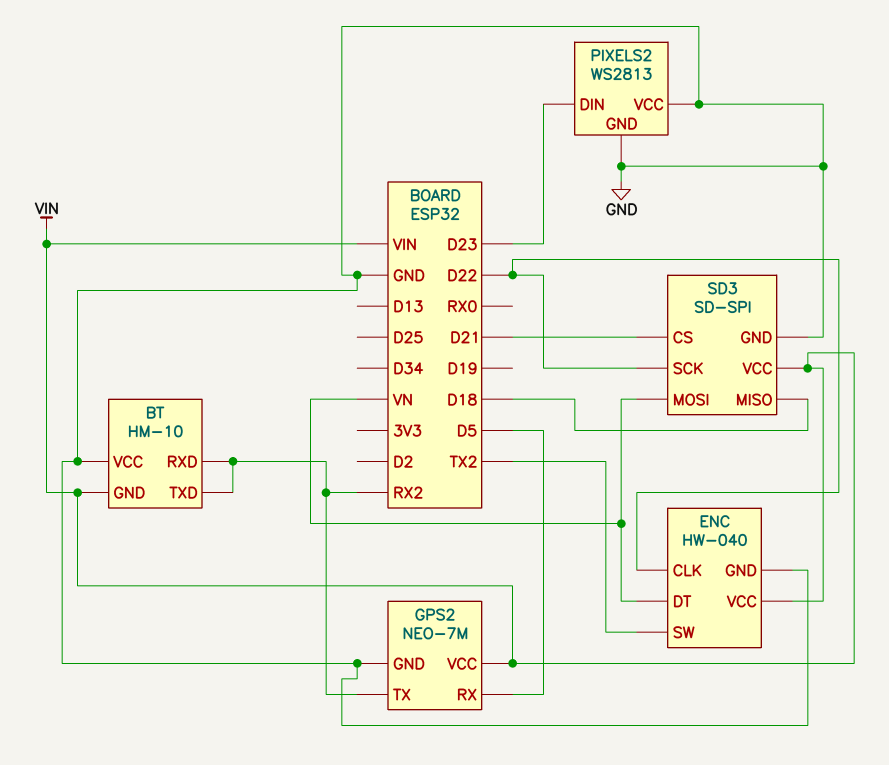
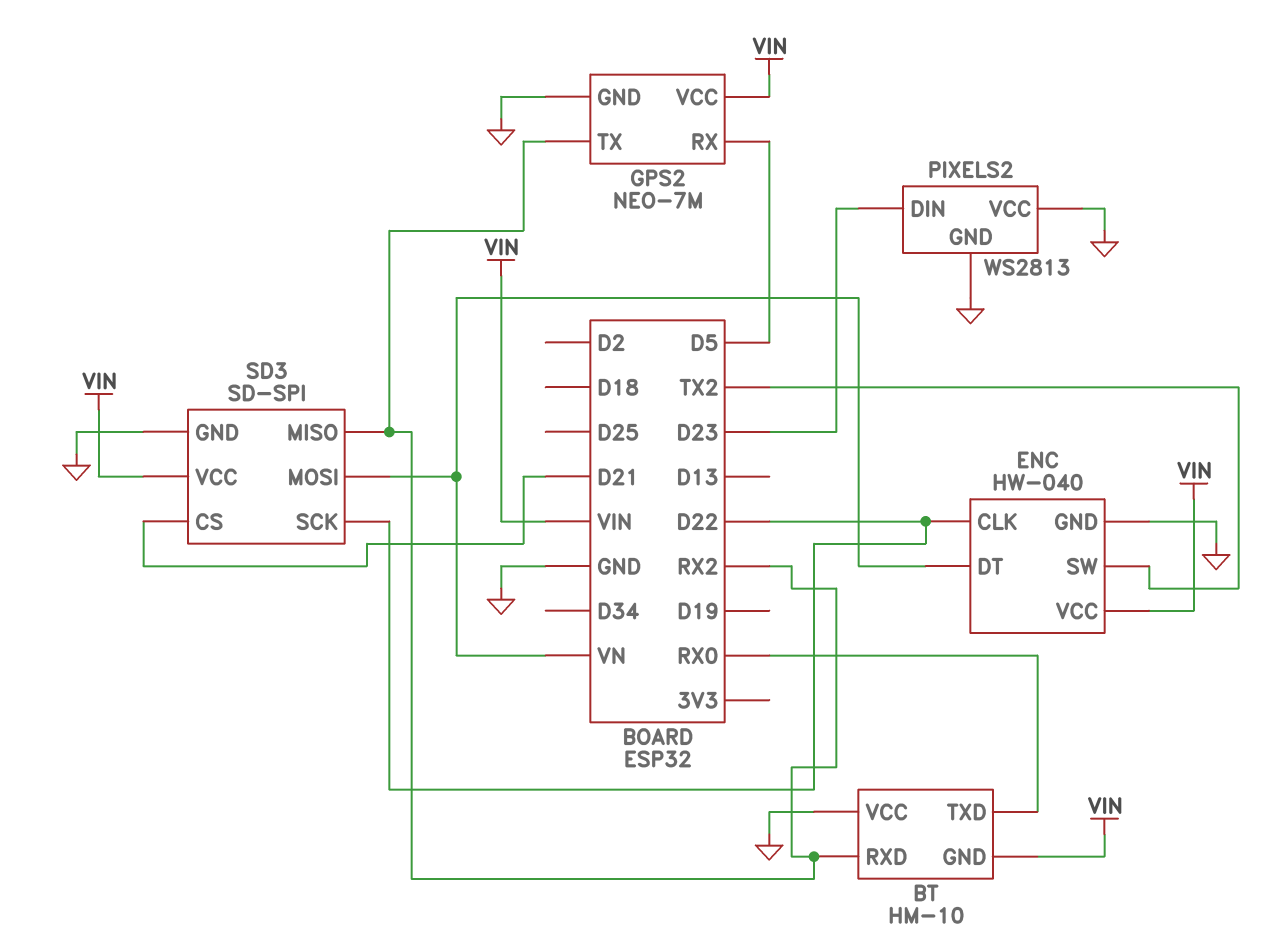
BT pin TXD: RX2 -> RX0
SD3 pin MISO: D18 -> RX2

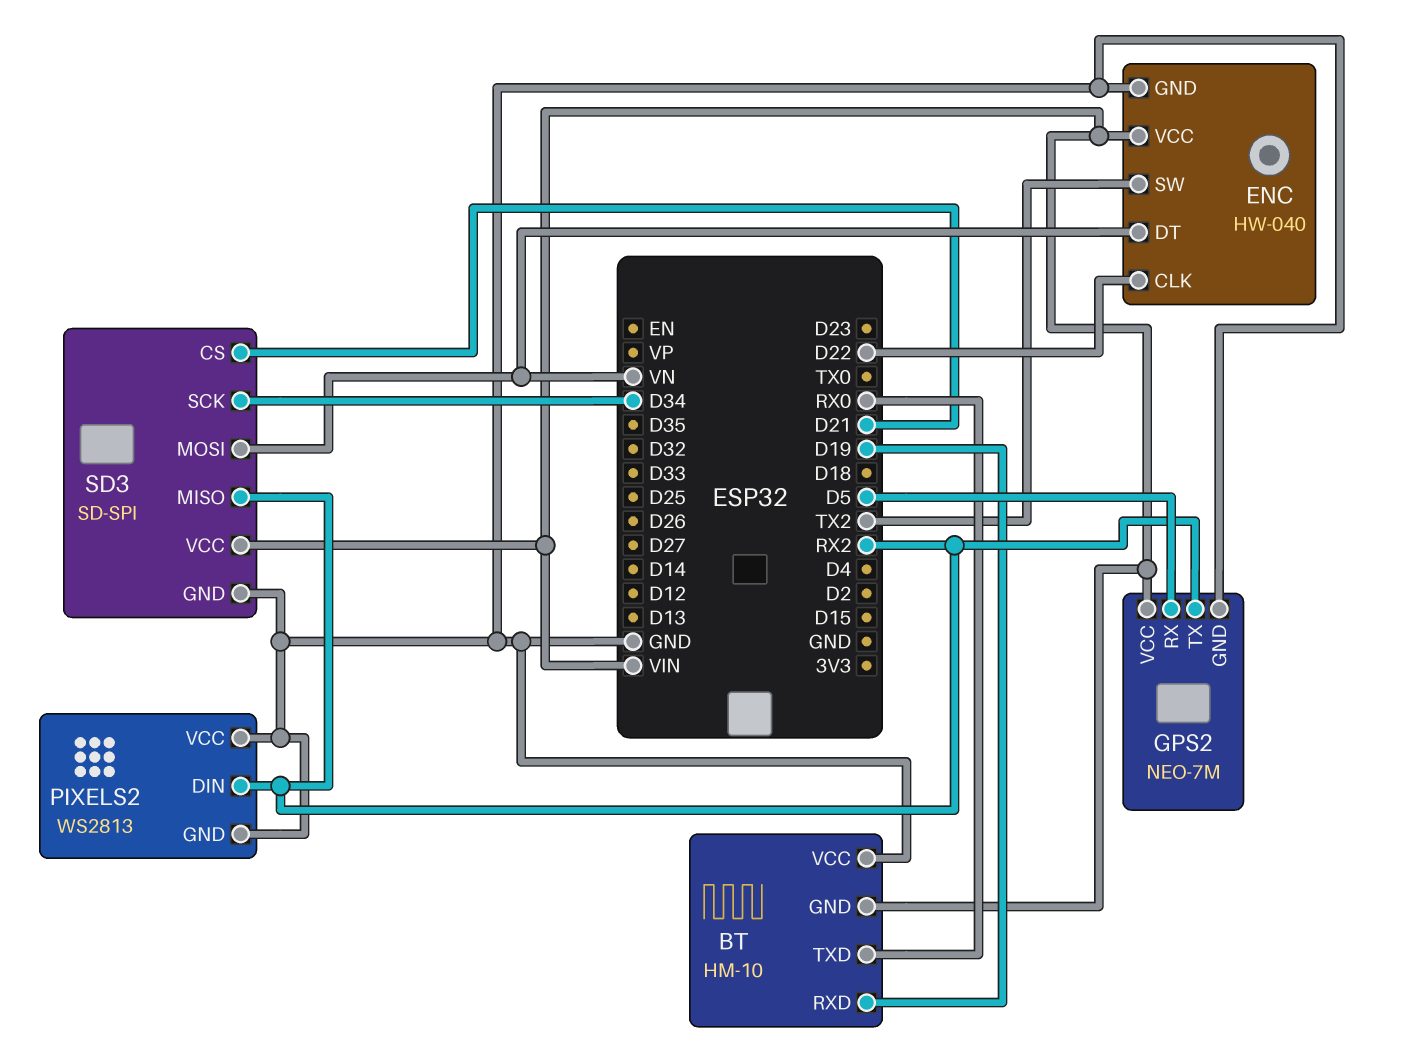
BT pin RXD: RX2 -> D19
PIXELS2 pin DIN: D23 -> RX2
SD3 pin SCK: D22 -> D34

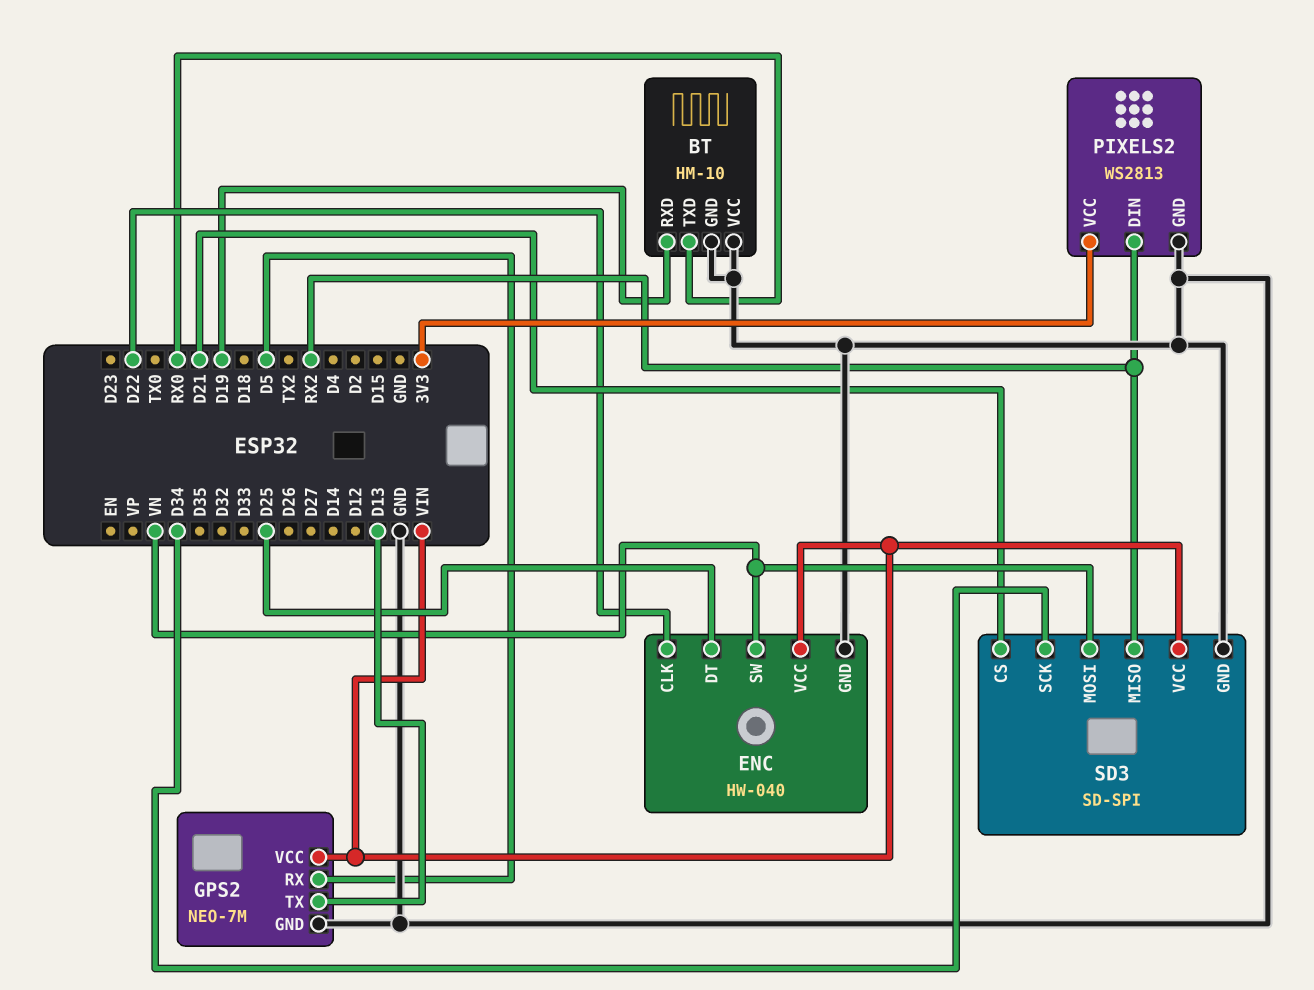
BT pin GND: VIN -> GND
ENC pin DT: VN -> D25
ENC pin SW: TX2 -> VN
GPS2 pin TX: RX2 -> D13
PIXELS2 pin VCC: GND -> 3V3

